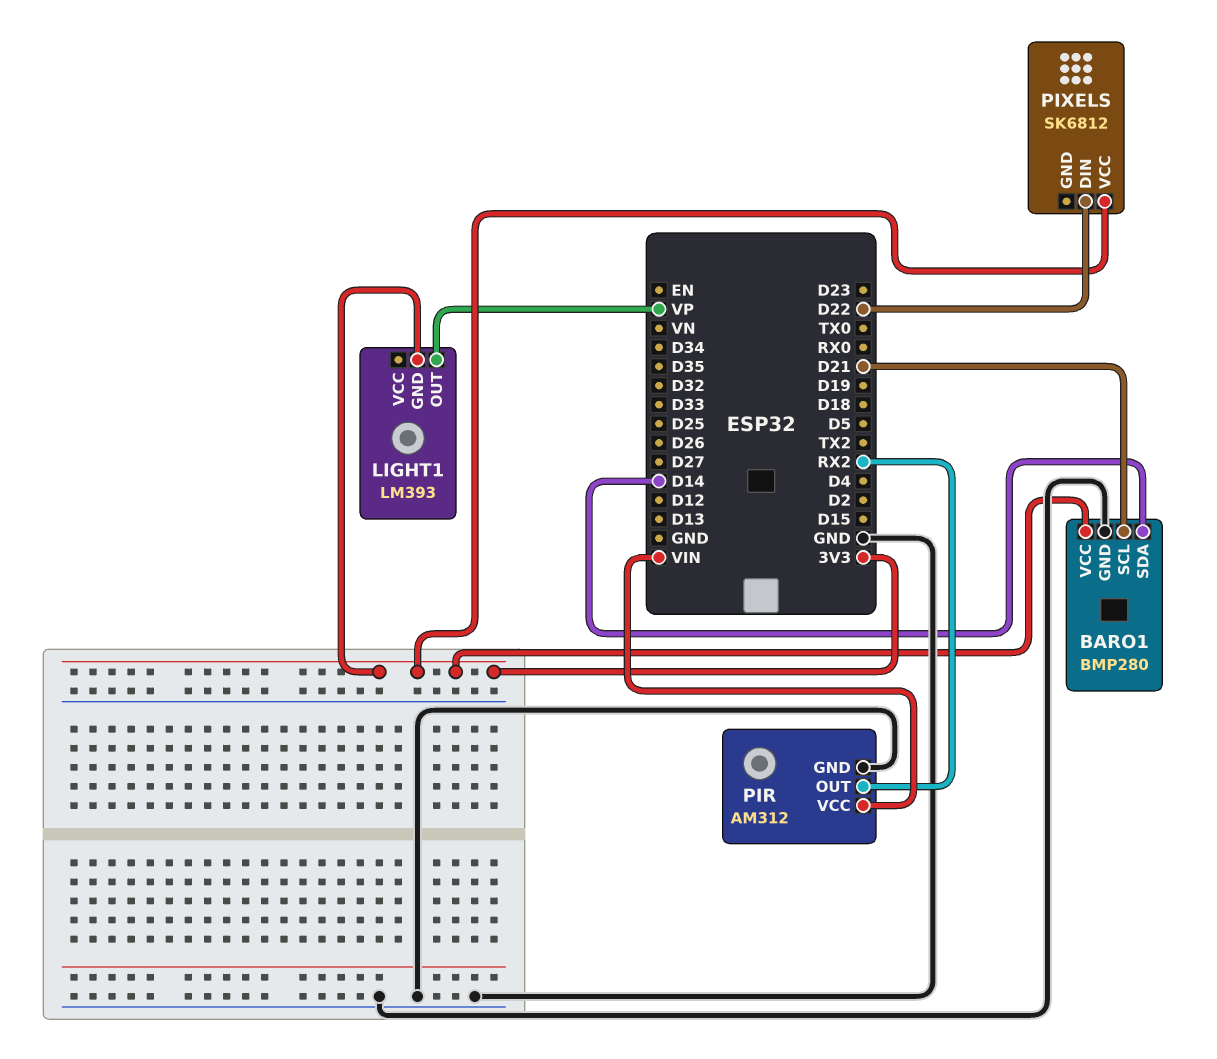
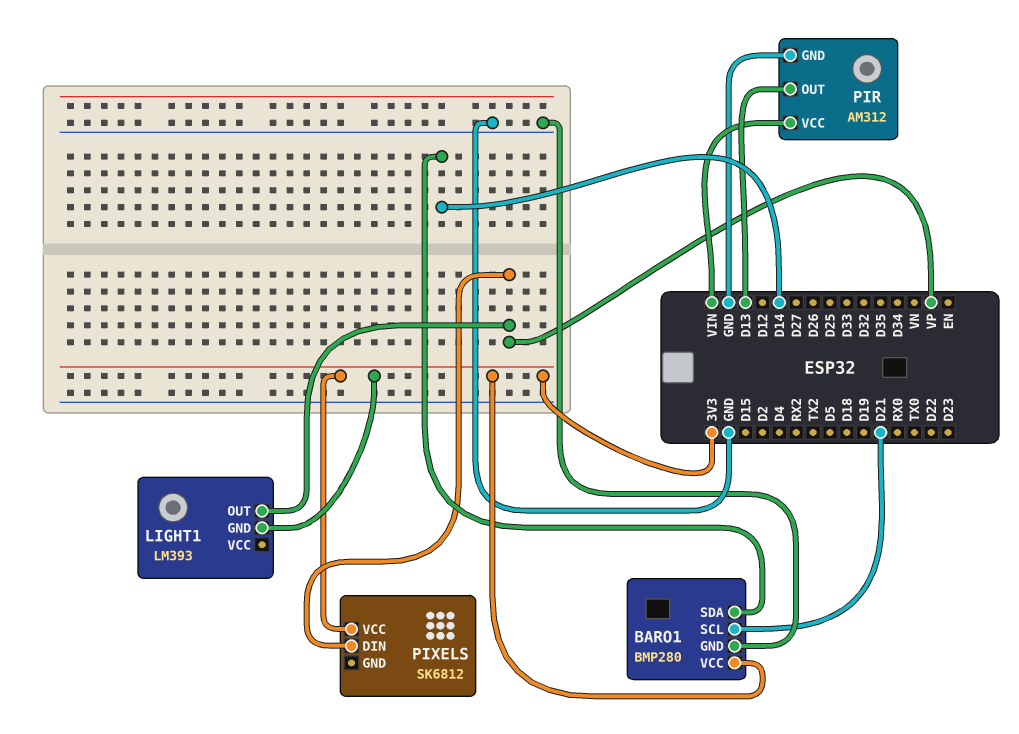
PIR pin OUT: RX2 -> D13
PIXELS pin DIN: D22 -> VP

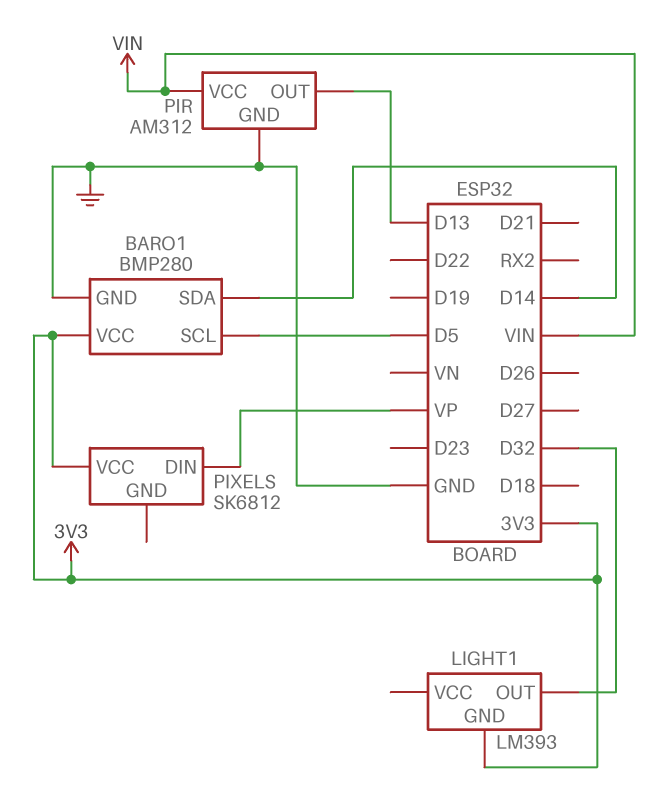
BARO1 pin SCL: D21 -> D5
LIGHT1 pin OUT: VP -> D32

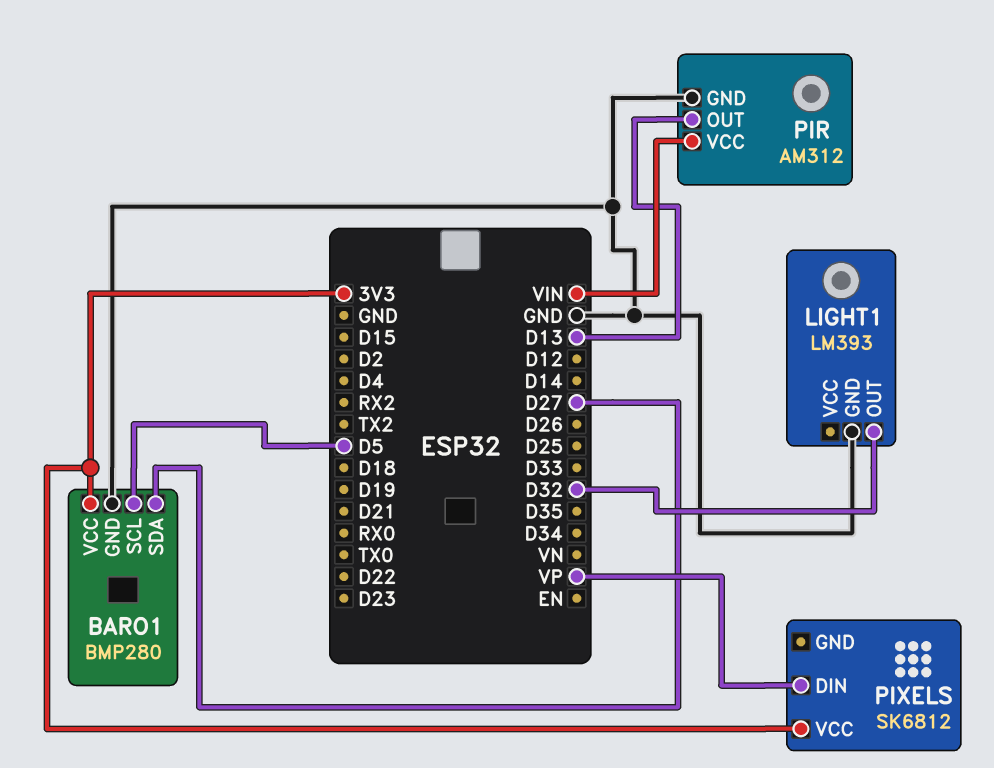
BARO1 pin SDA: D14 -> D27
LIGHT1 pin GND: 3V3 -> GND

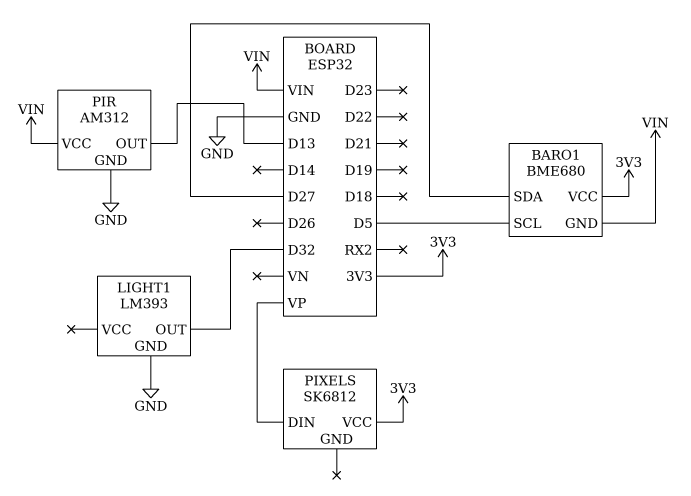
BARO1: BMP280 -> BME680
BARO1 pin GND: GND -> VIN

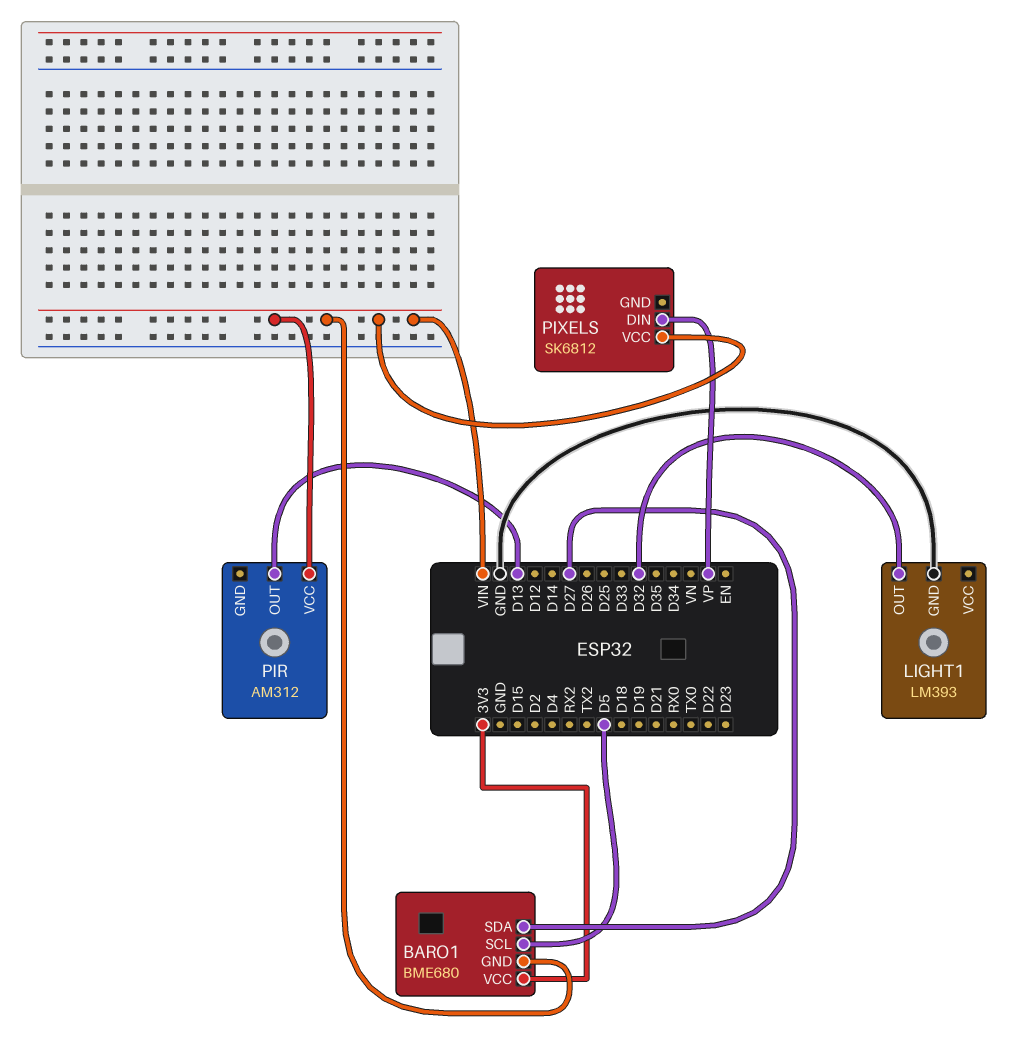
PIR pin GND: GND -> none
PIXELS pin VCC: 3V3 -> VIN

